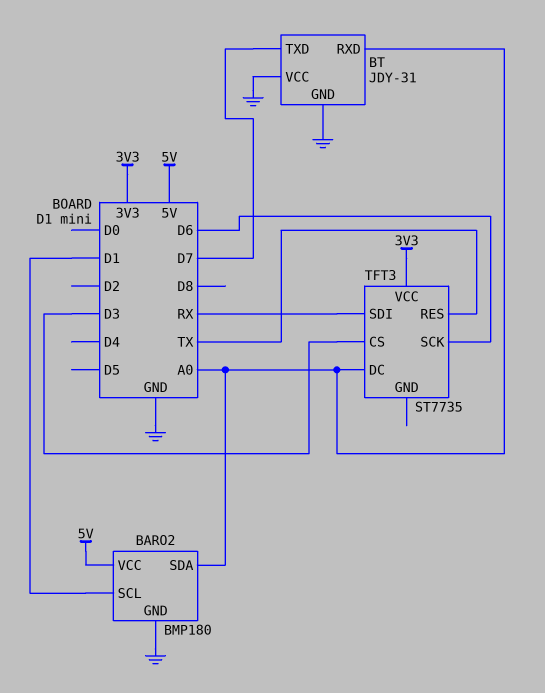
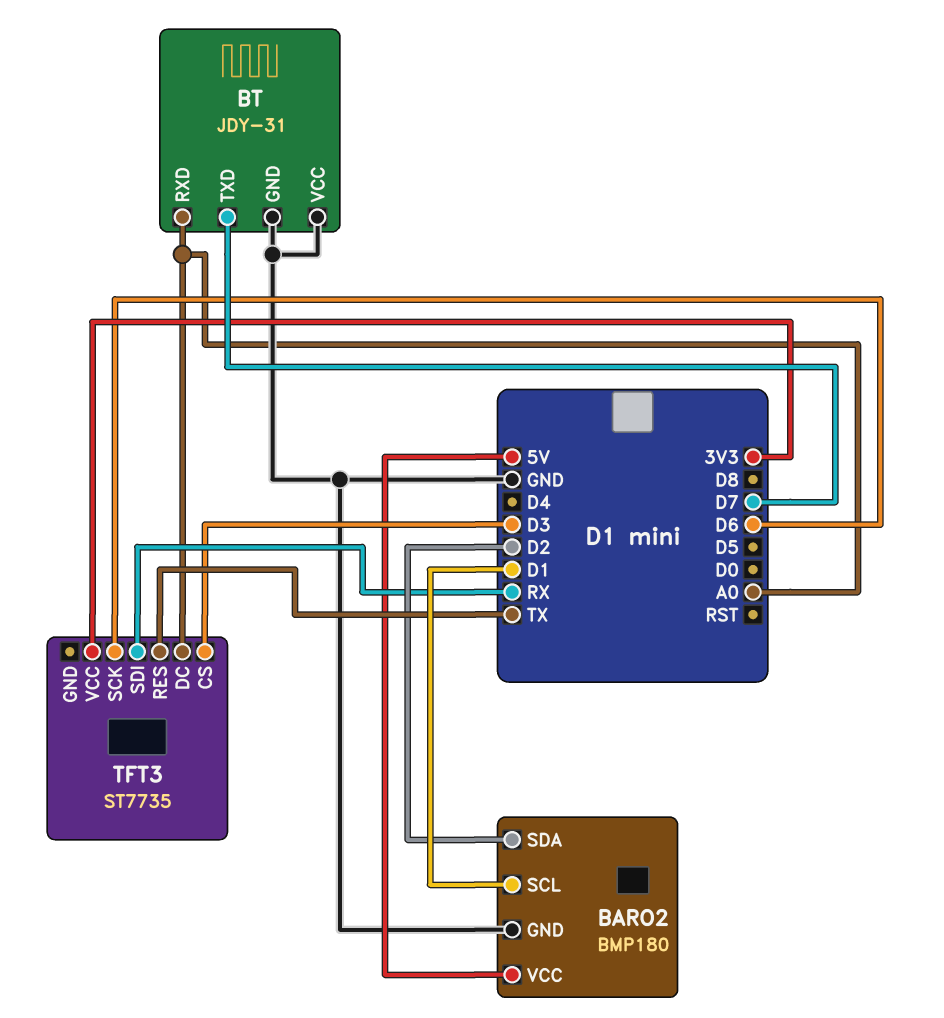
BARO2 pin SDA: A0 -> D2

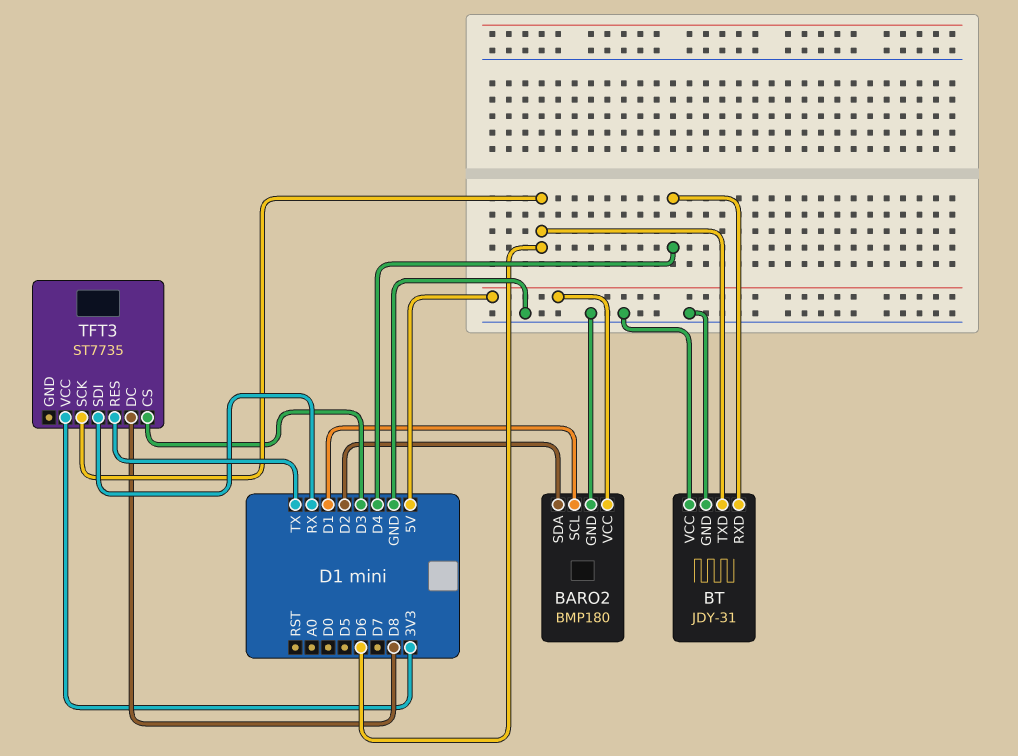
BT pin RXD: A0 -> D4
BT pin TXD: D7 -> D6
TFT3 pin DC: A0 -> D8

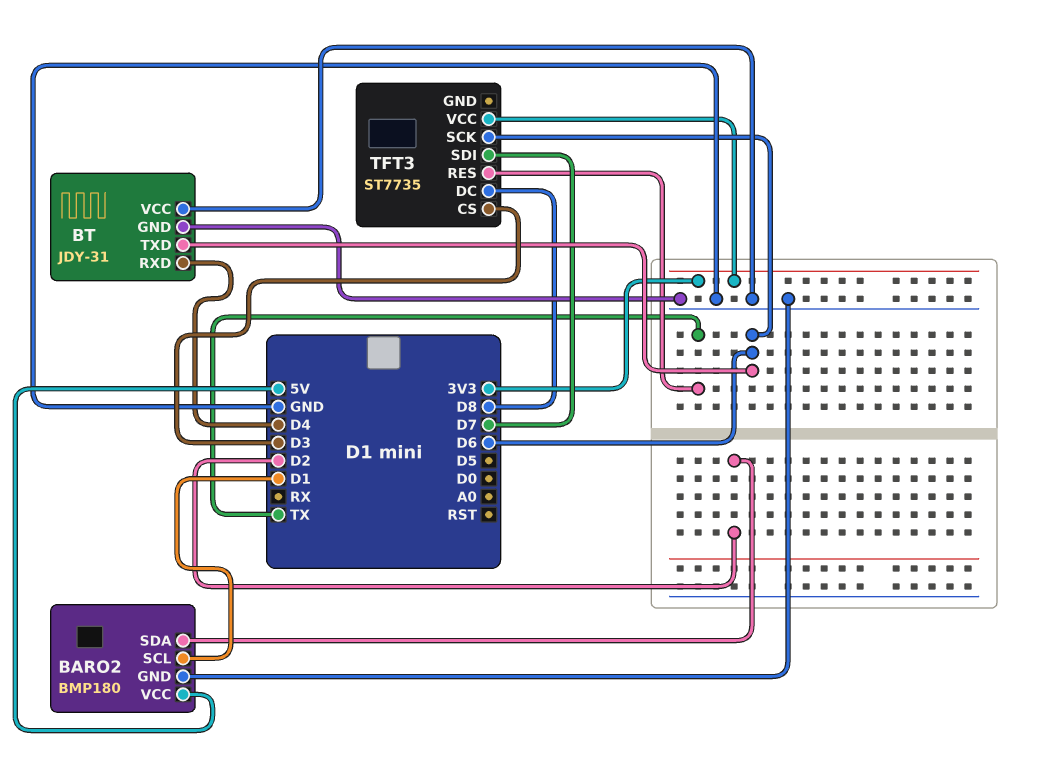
TFT3 pin SDI: RX -> D7

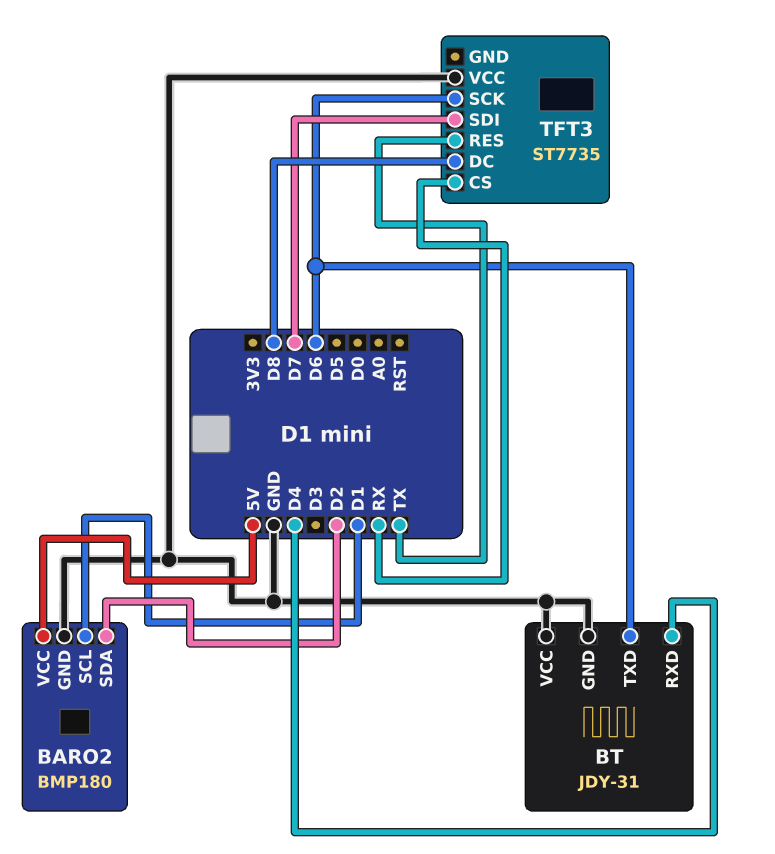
TFT3 pin CS: D3 -> RX
TFT3 pin VCC: 3V3 -> GND

